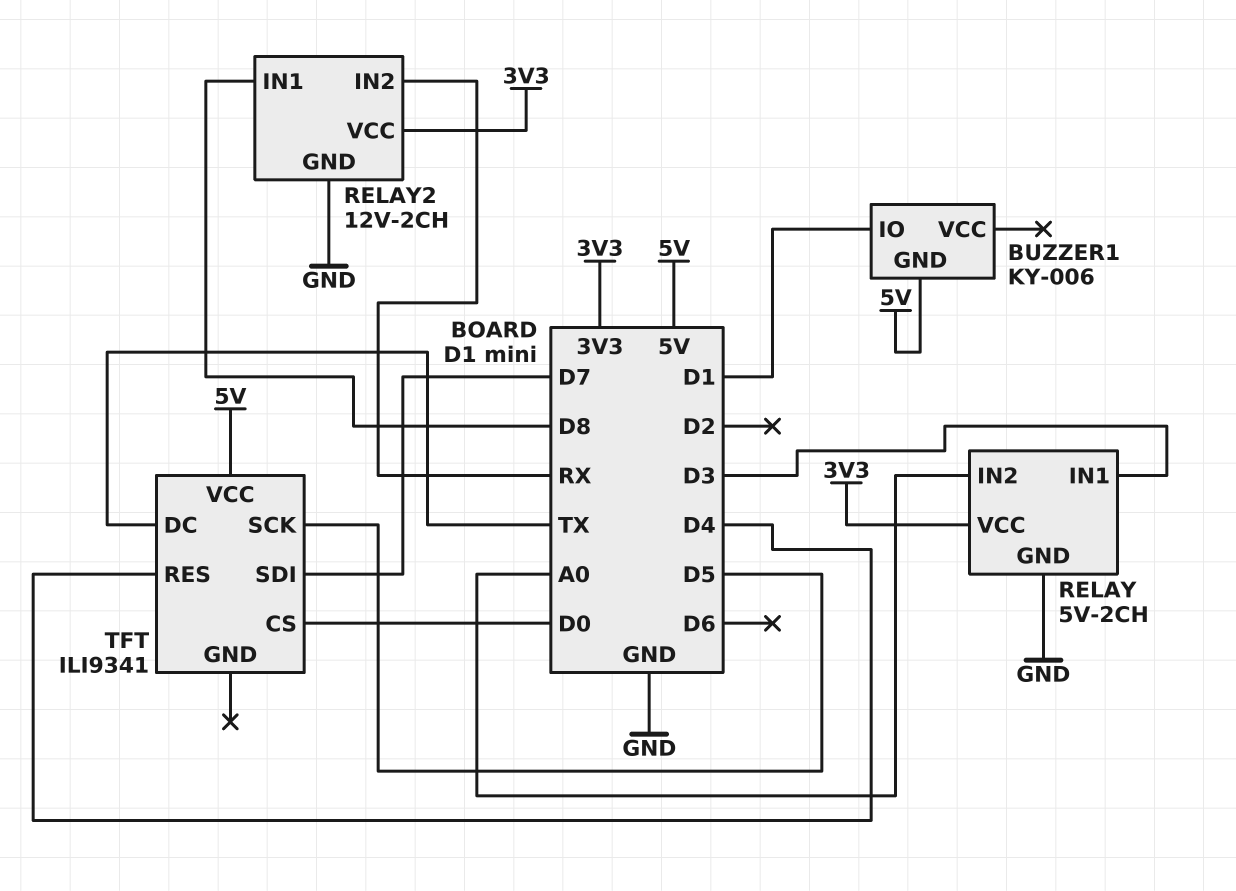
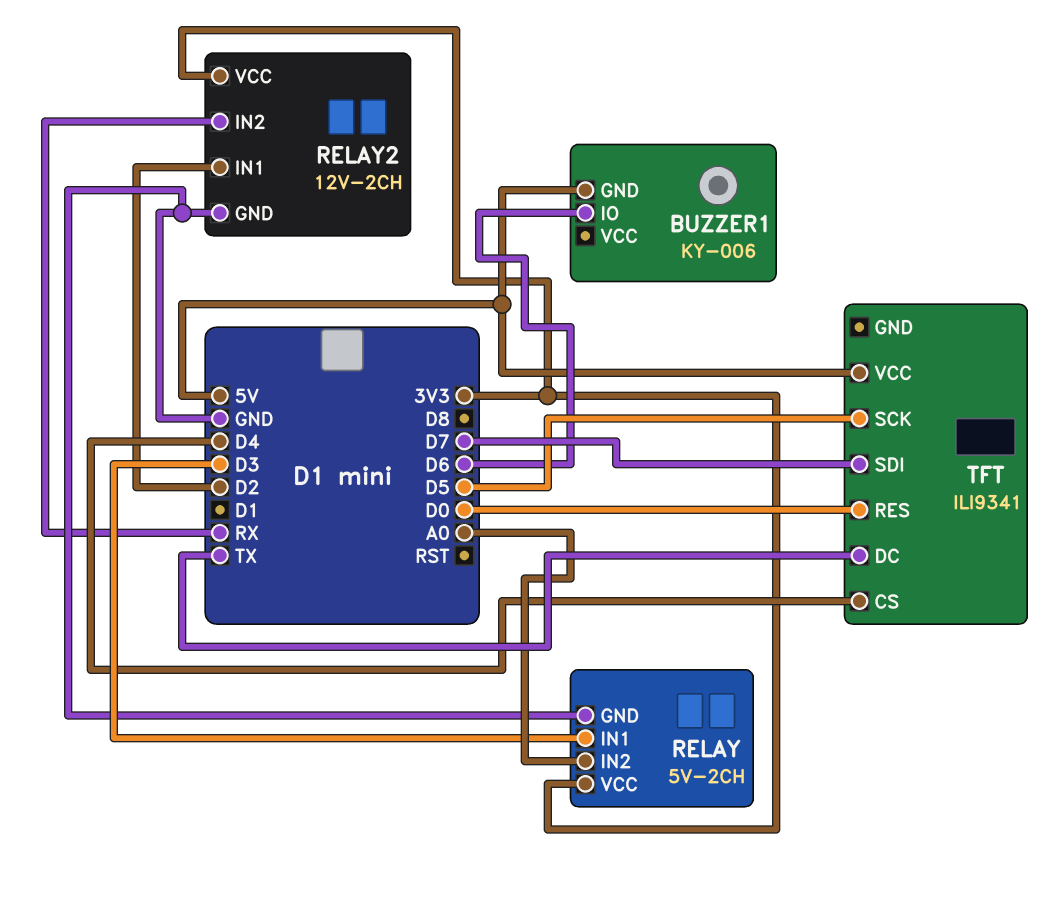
BUZZER1 pin IO: D1 -> D6
RELAY2 pin IN1: D8 -> D2
TFT pin CS: D0 -> D4
TFT pin RES: D4 -> D0

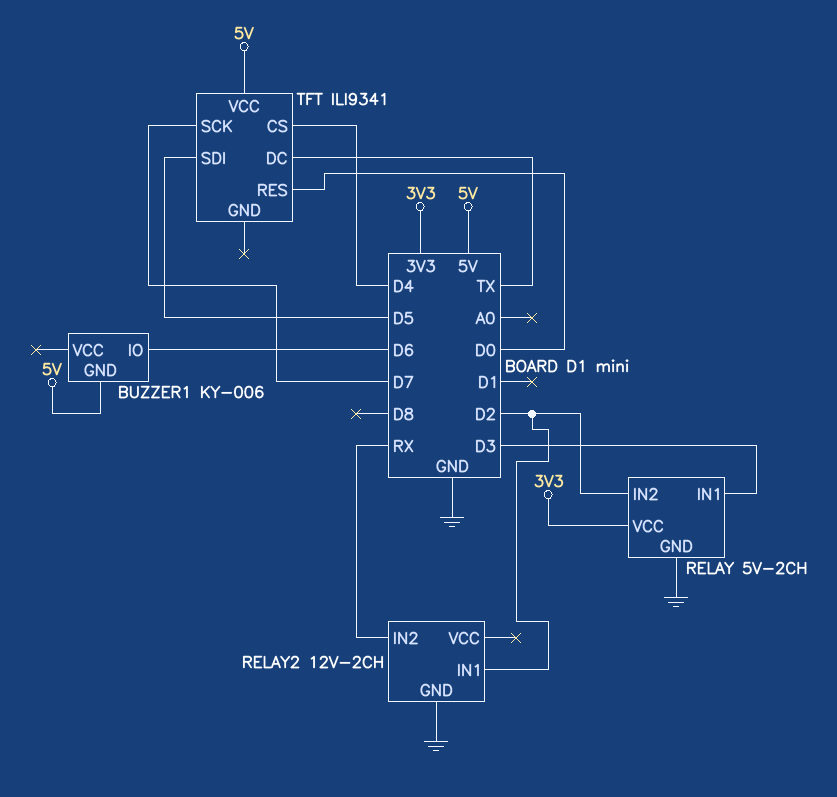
RELAY pin IN2: A0 -> D2
RELAY2 pin VCC: 3V3 -> none
TFT pin SCK: D5 -> D7
TFT pin SDI: D7 -> D5

